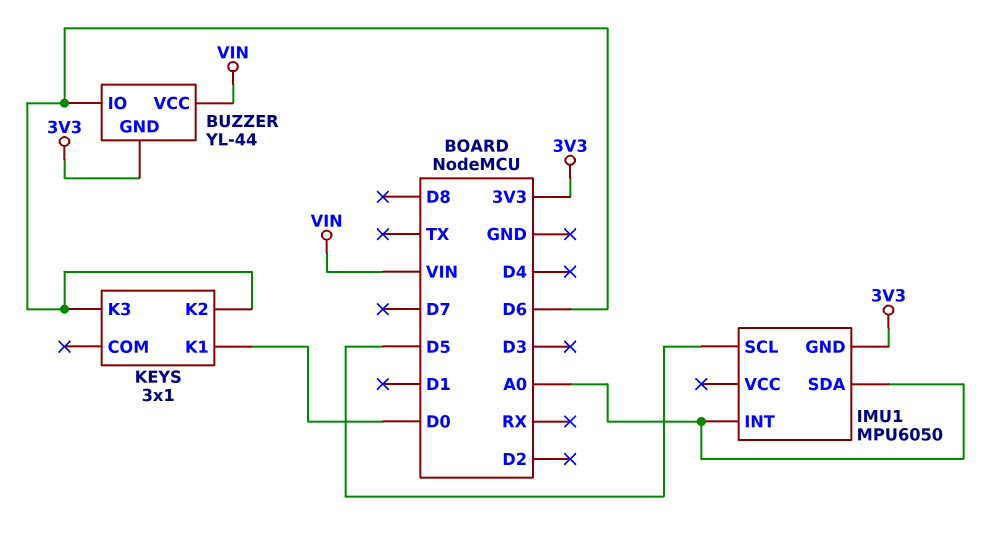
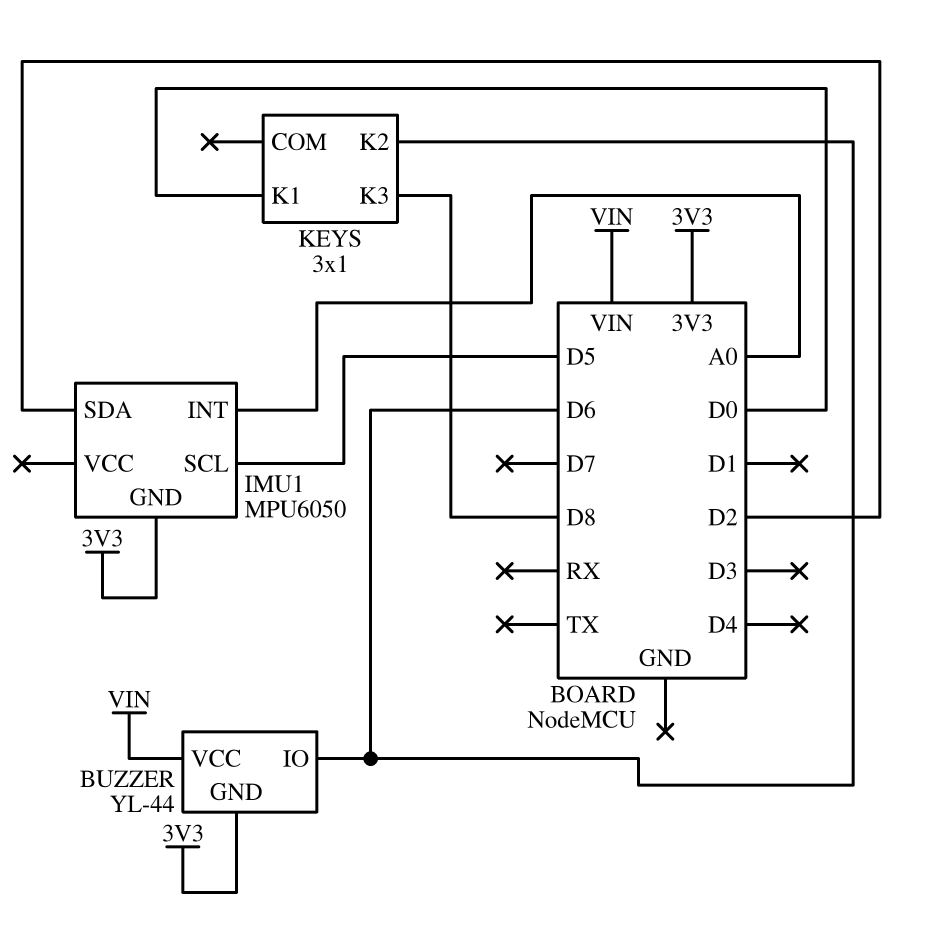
IMU1 pin SDA: A0 -> D2
KEYS pin K3: D6 -> D8

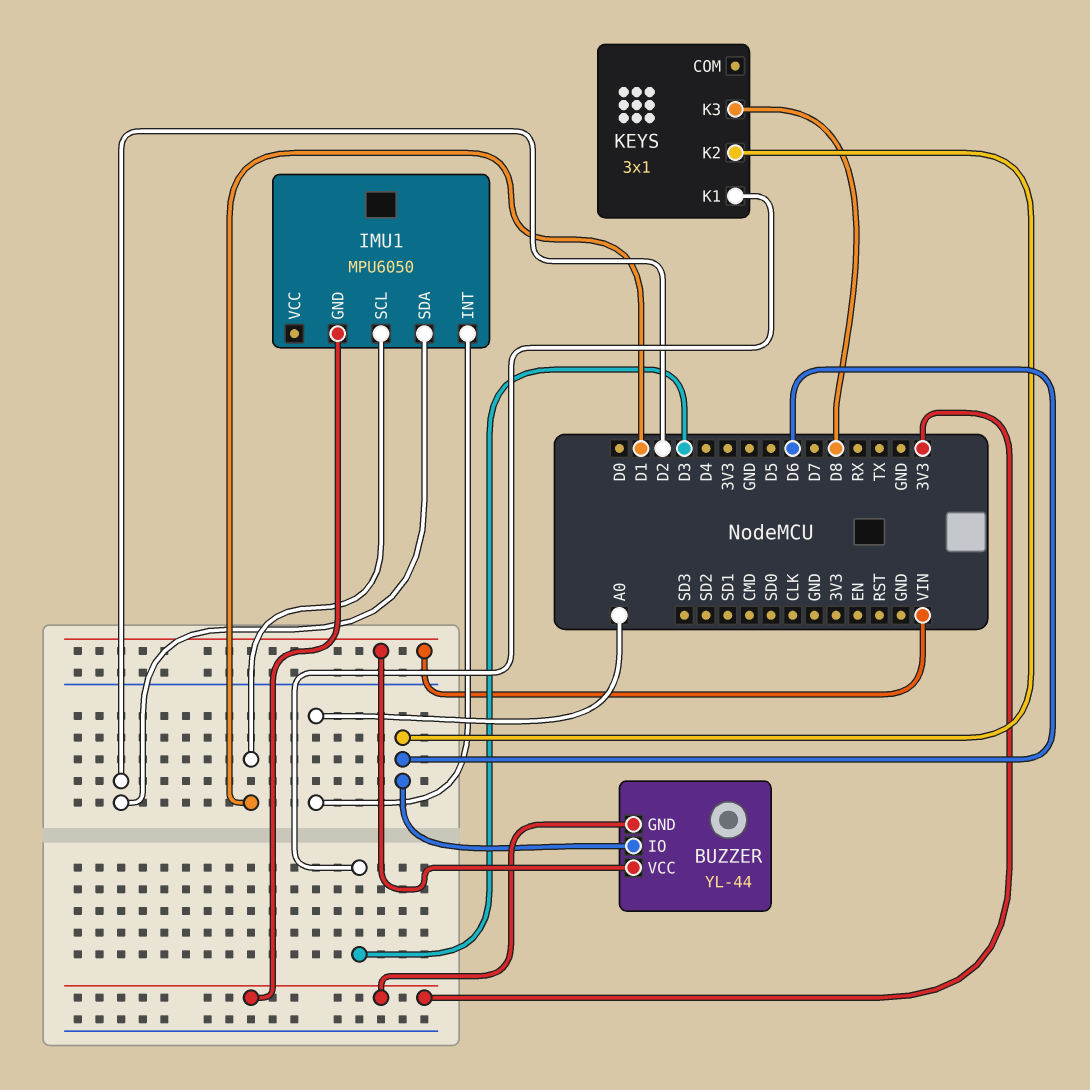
IMU1 pin SCL: D5 -> D1
KEYS pin K1: D0 -> D3

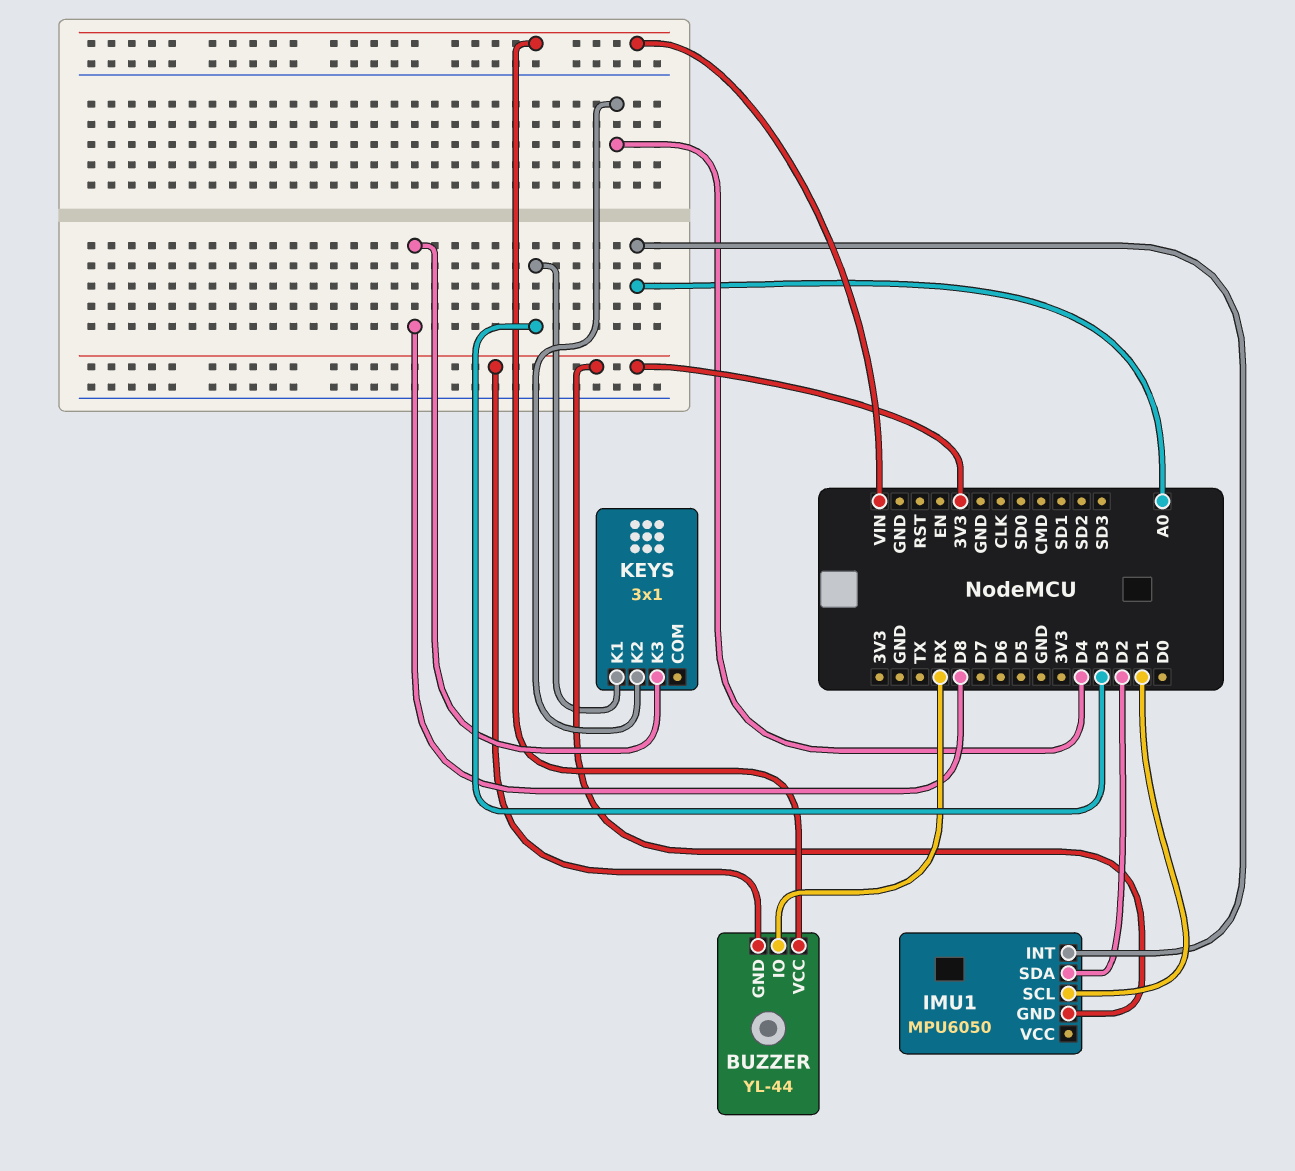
BUZZER pin IO: D6 -> RX
KEYS pin K2: D6 -> D4

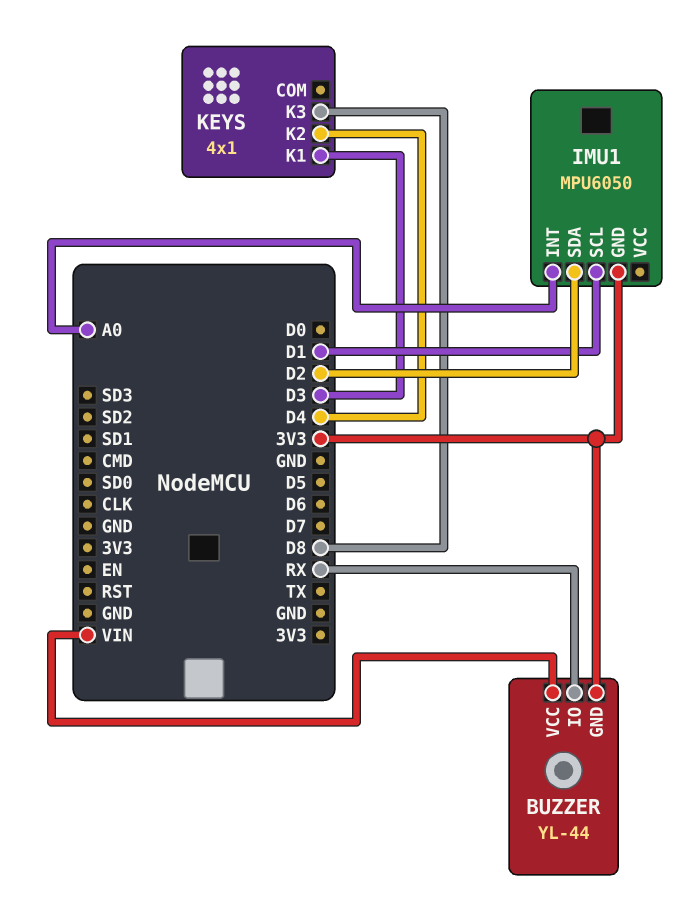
KEYS: 3x1 -> 4x1

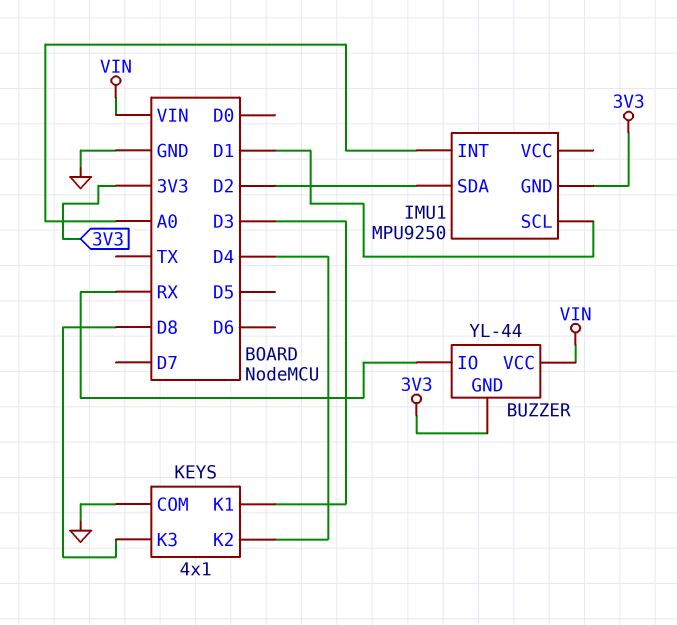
IMU1: MPU6050 -> MPU9250
KEYS pin COM: none -> GND

